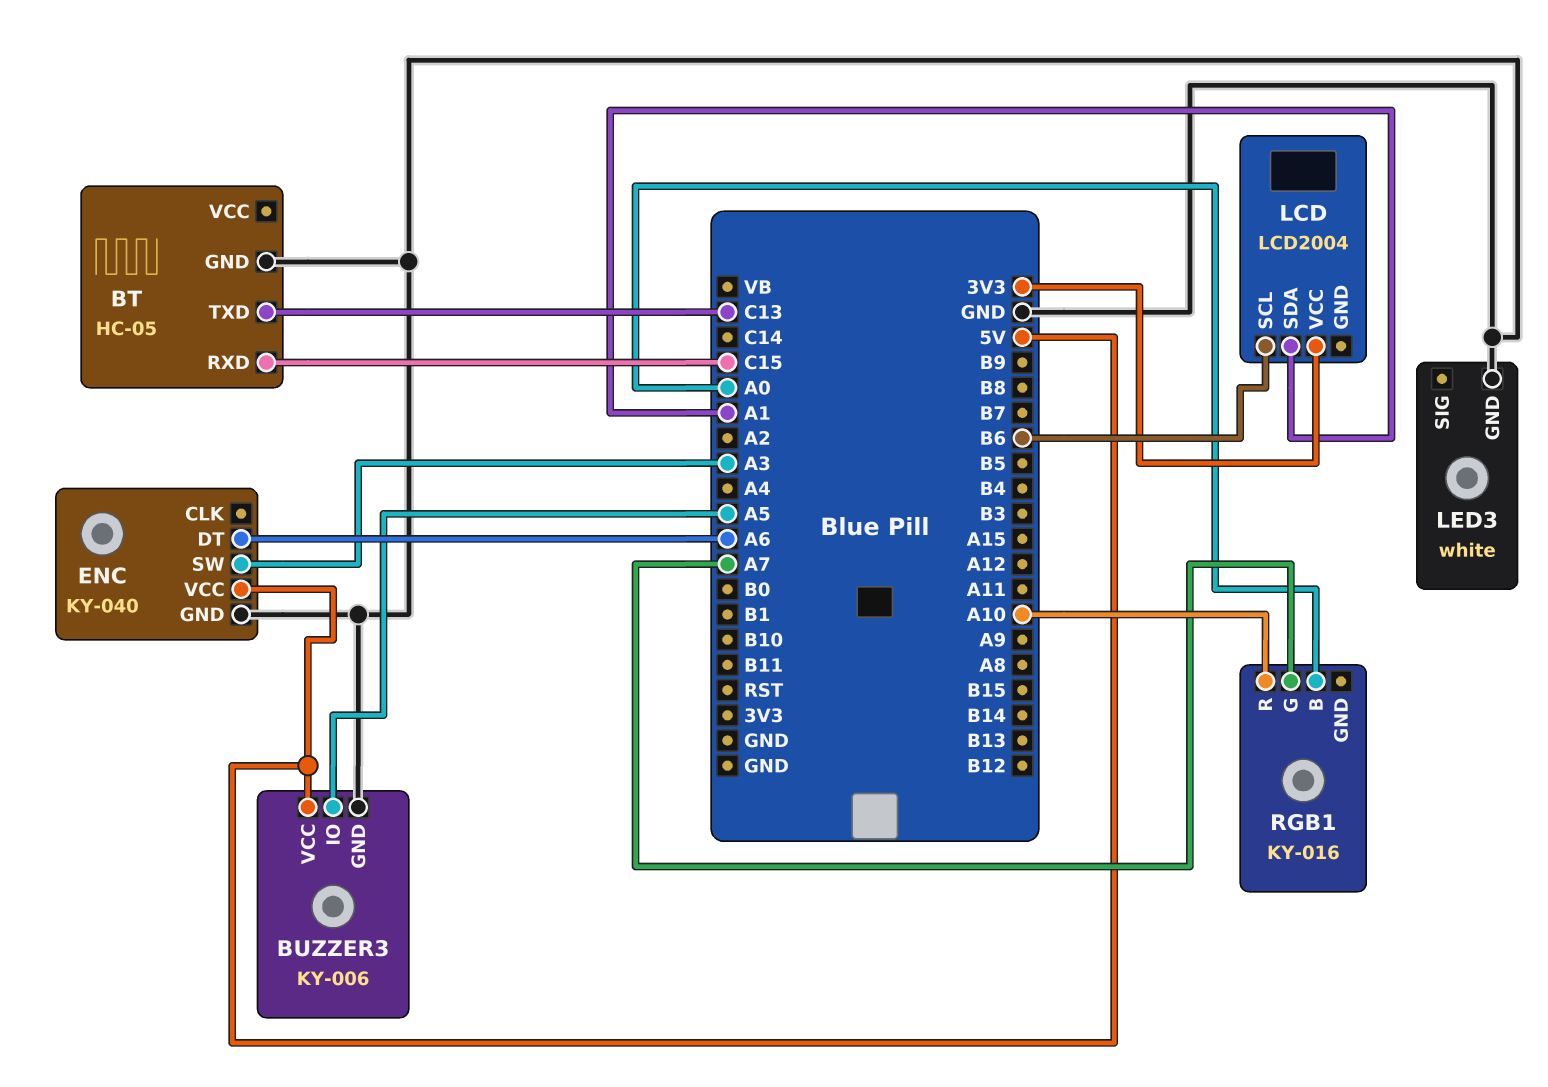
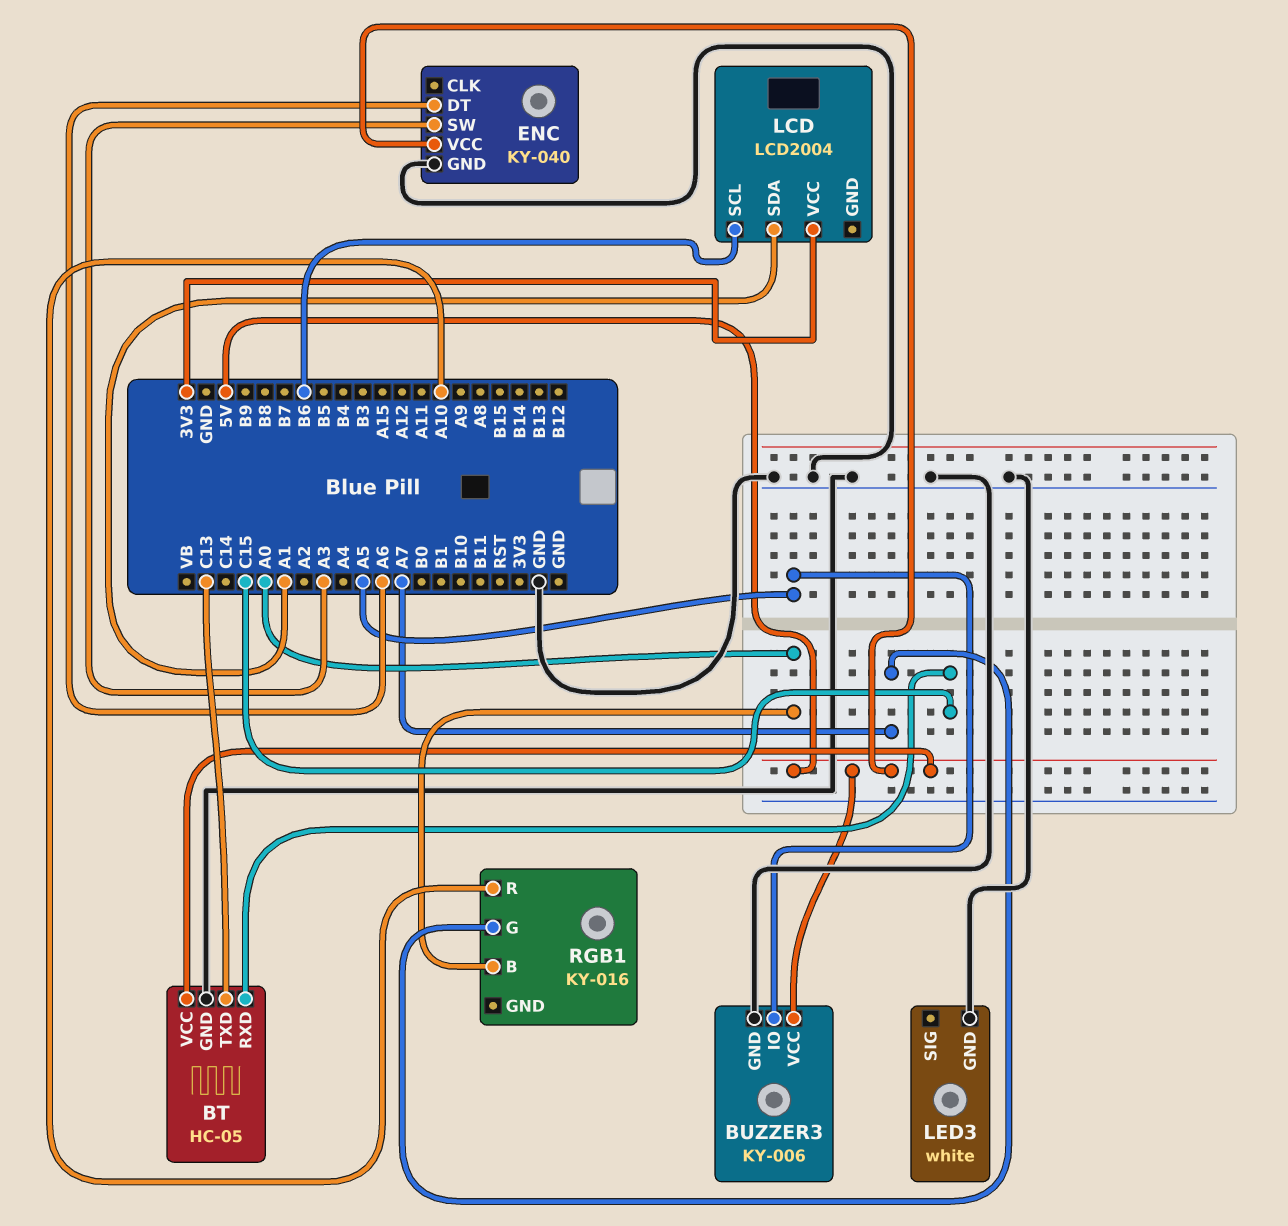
BT pin VCC: none -> 5V

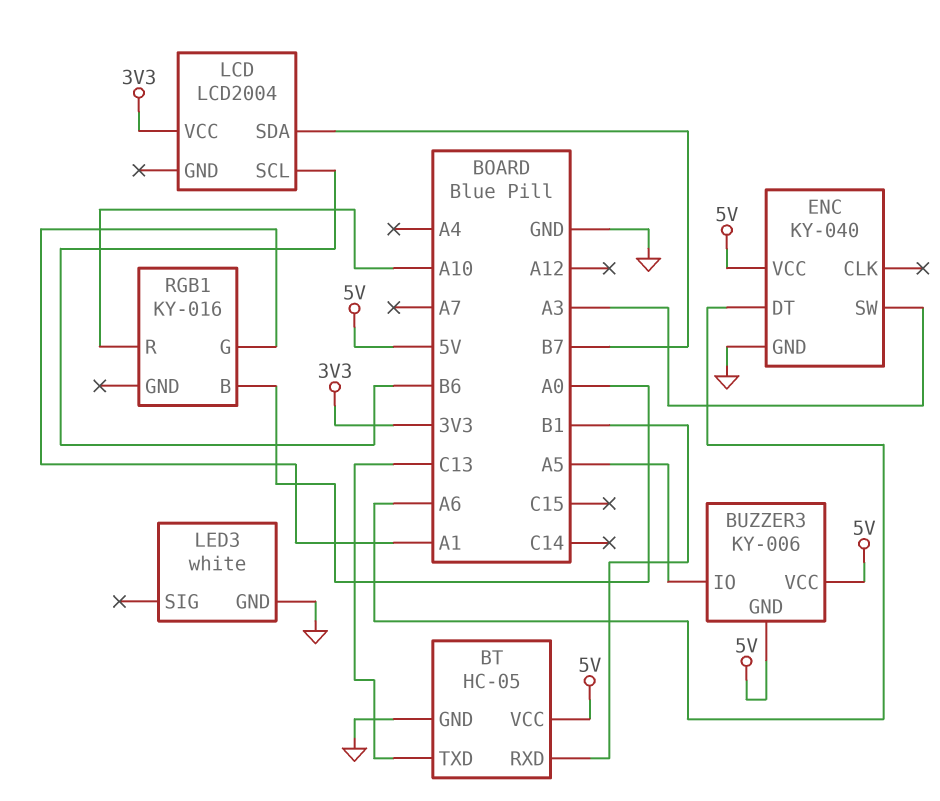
BT pin RXD: C15 -> B1
BUZZER3 pin GND: GND -> 5V
LCD pin SDA: A1 -> B7
RGB1 pin G: A7 -> A1

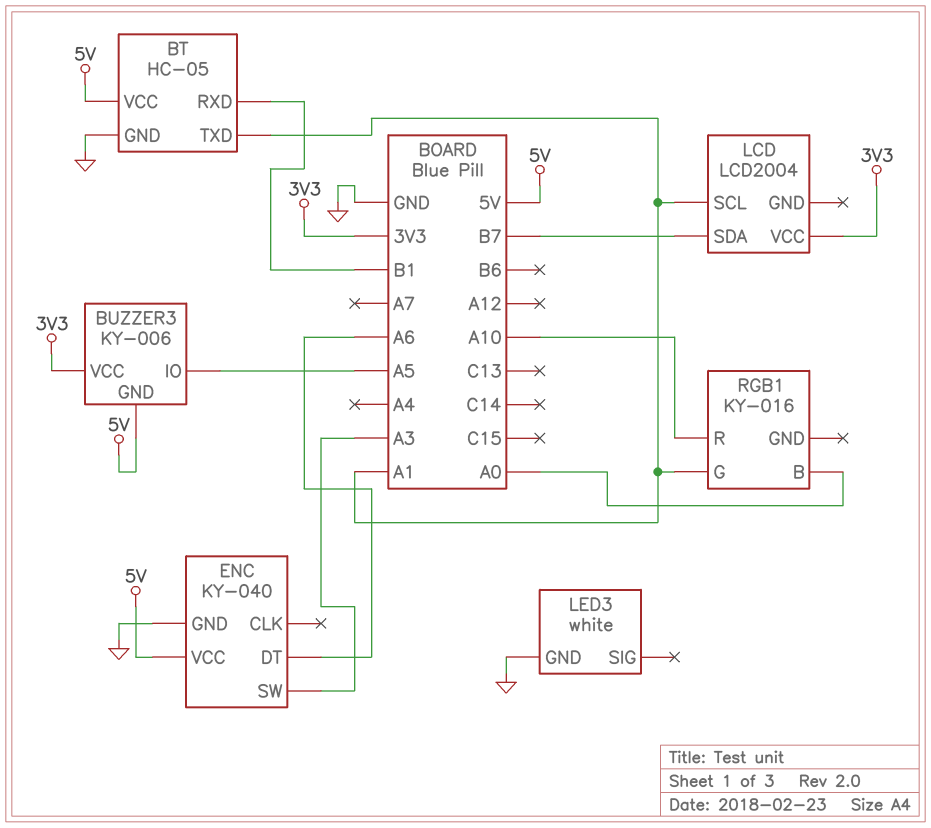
BT pin TXD: C13 -> A1
BUZZER3 pin VCC: 5V -> 3V3
LCD pin SCL: B6 -> A1

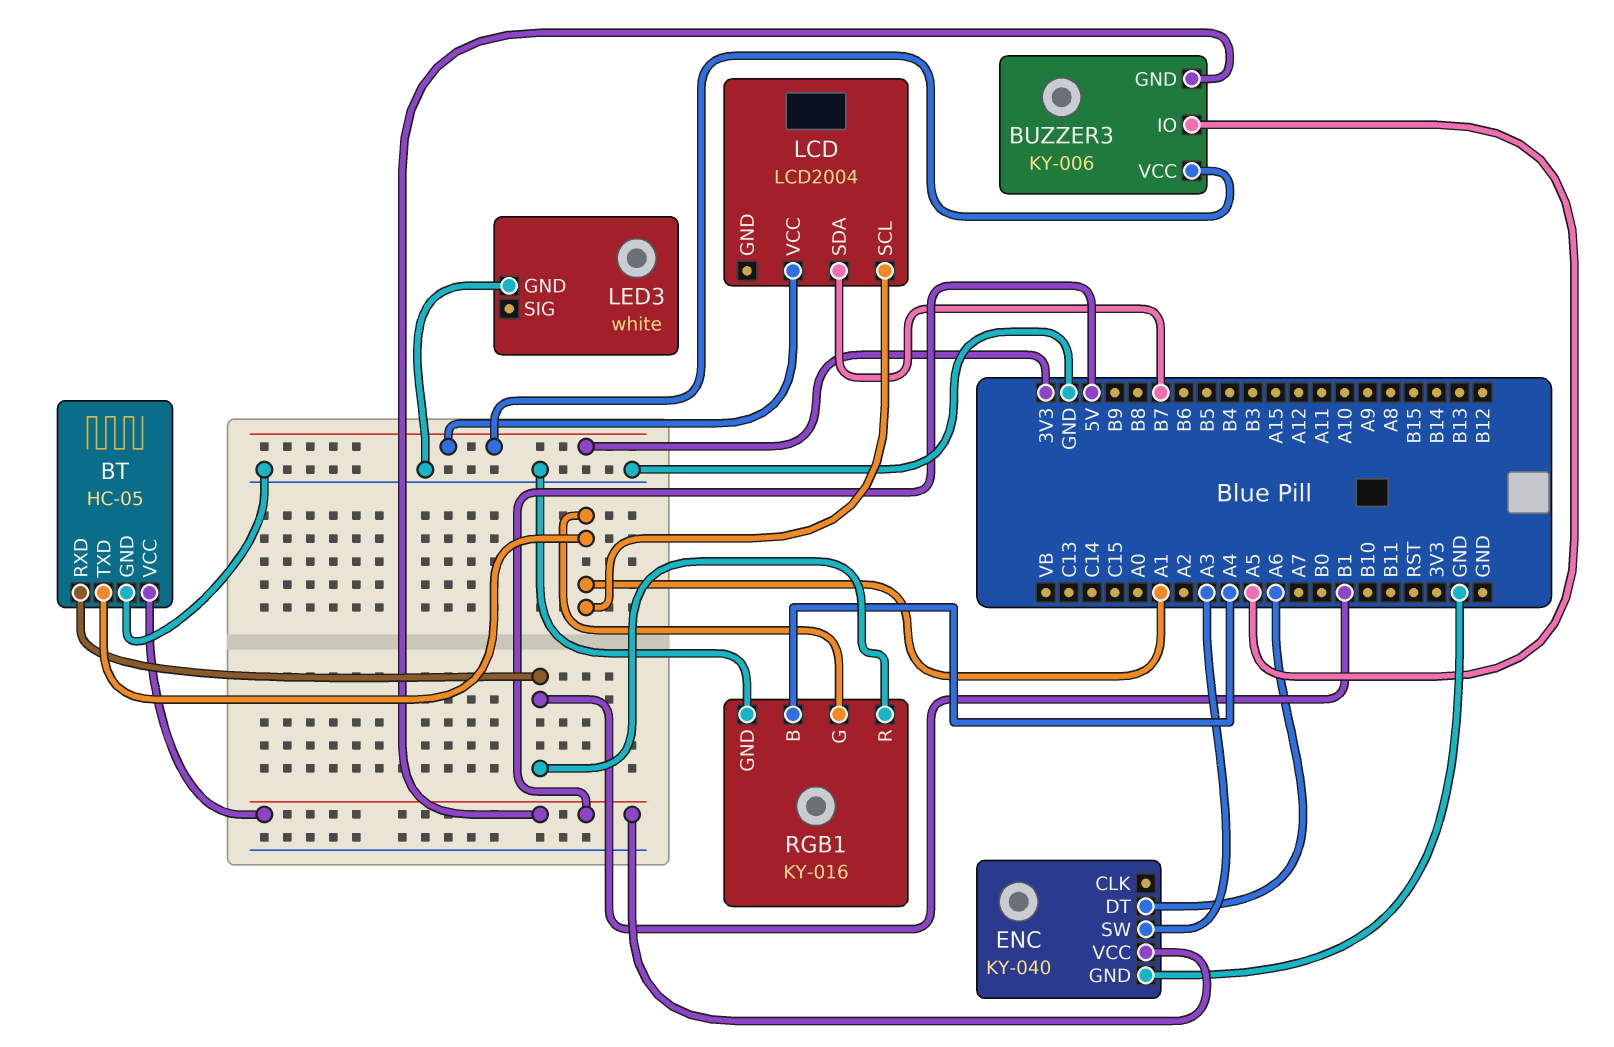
RGB1 pin B: A0 -> A4
RGB1 pin GND: none -> GND
RGB1 pin R: A10 -> B1

